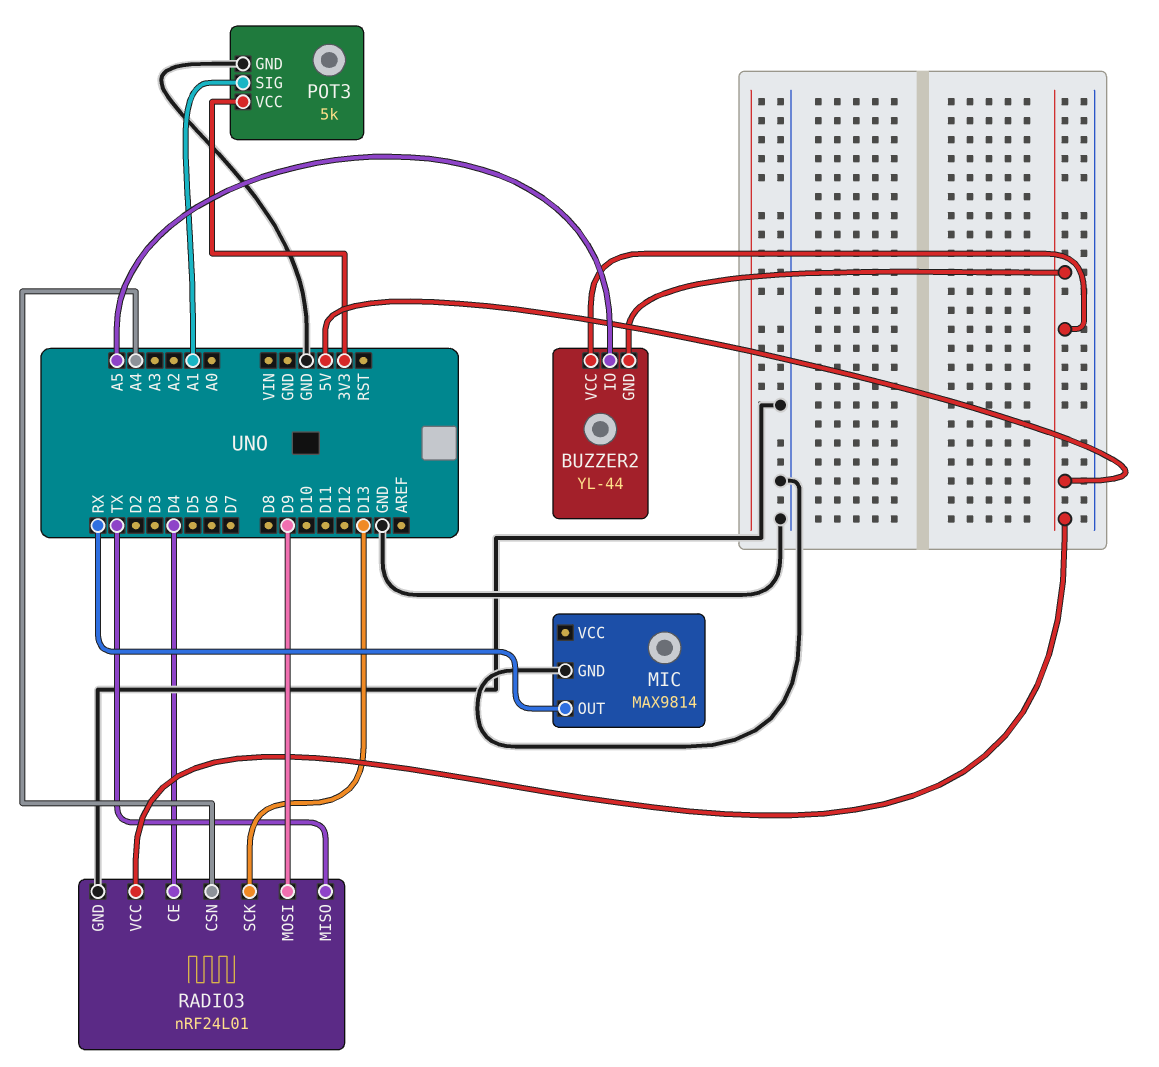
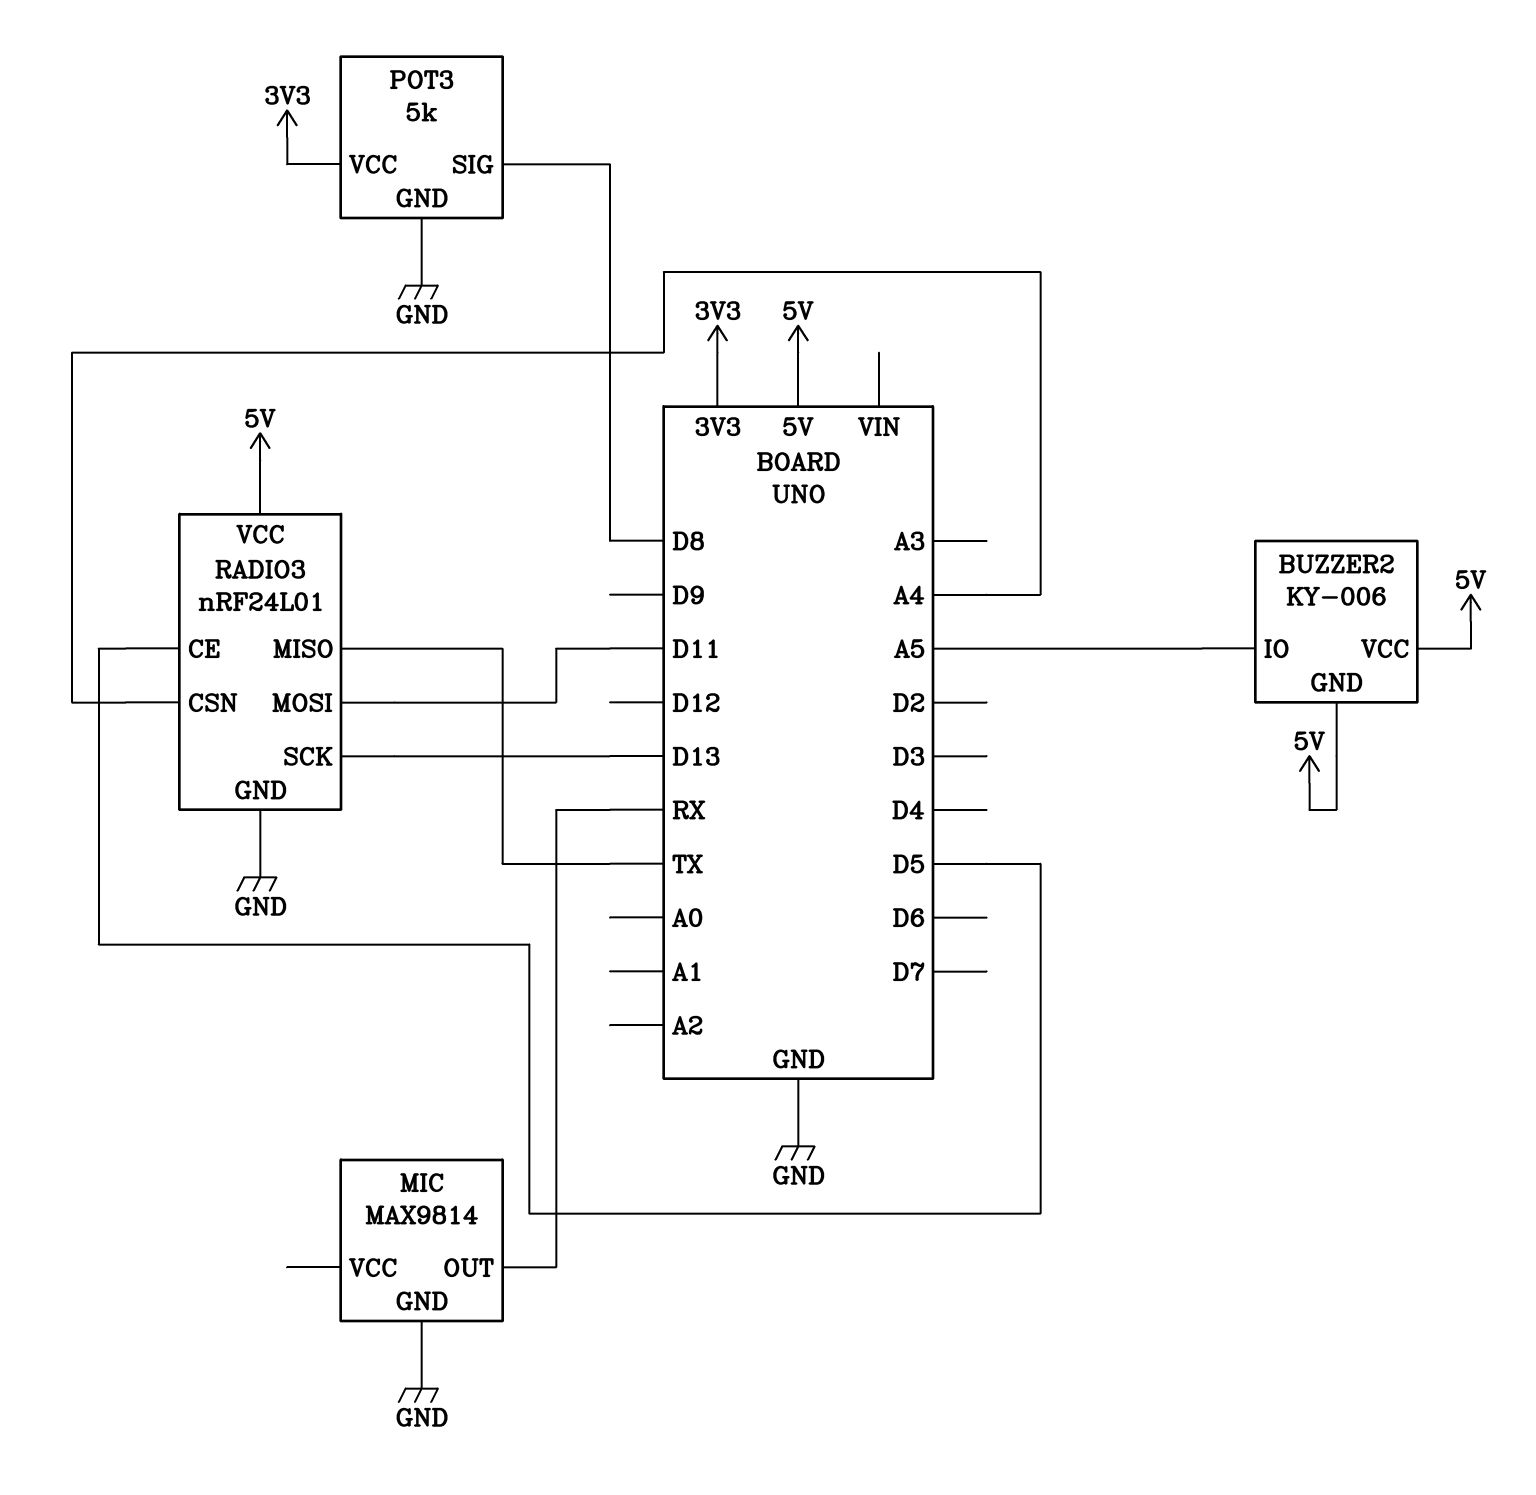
BUZZER2: YL-44 -> KY-006
POT3 pin SIG: A1 -> D8
RADIO3 pin CE: D4 -> D5
RADIO3 pin MOSI: D9 -> D11

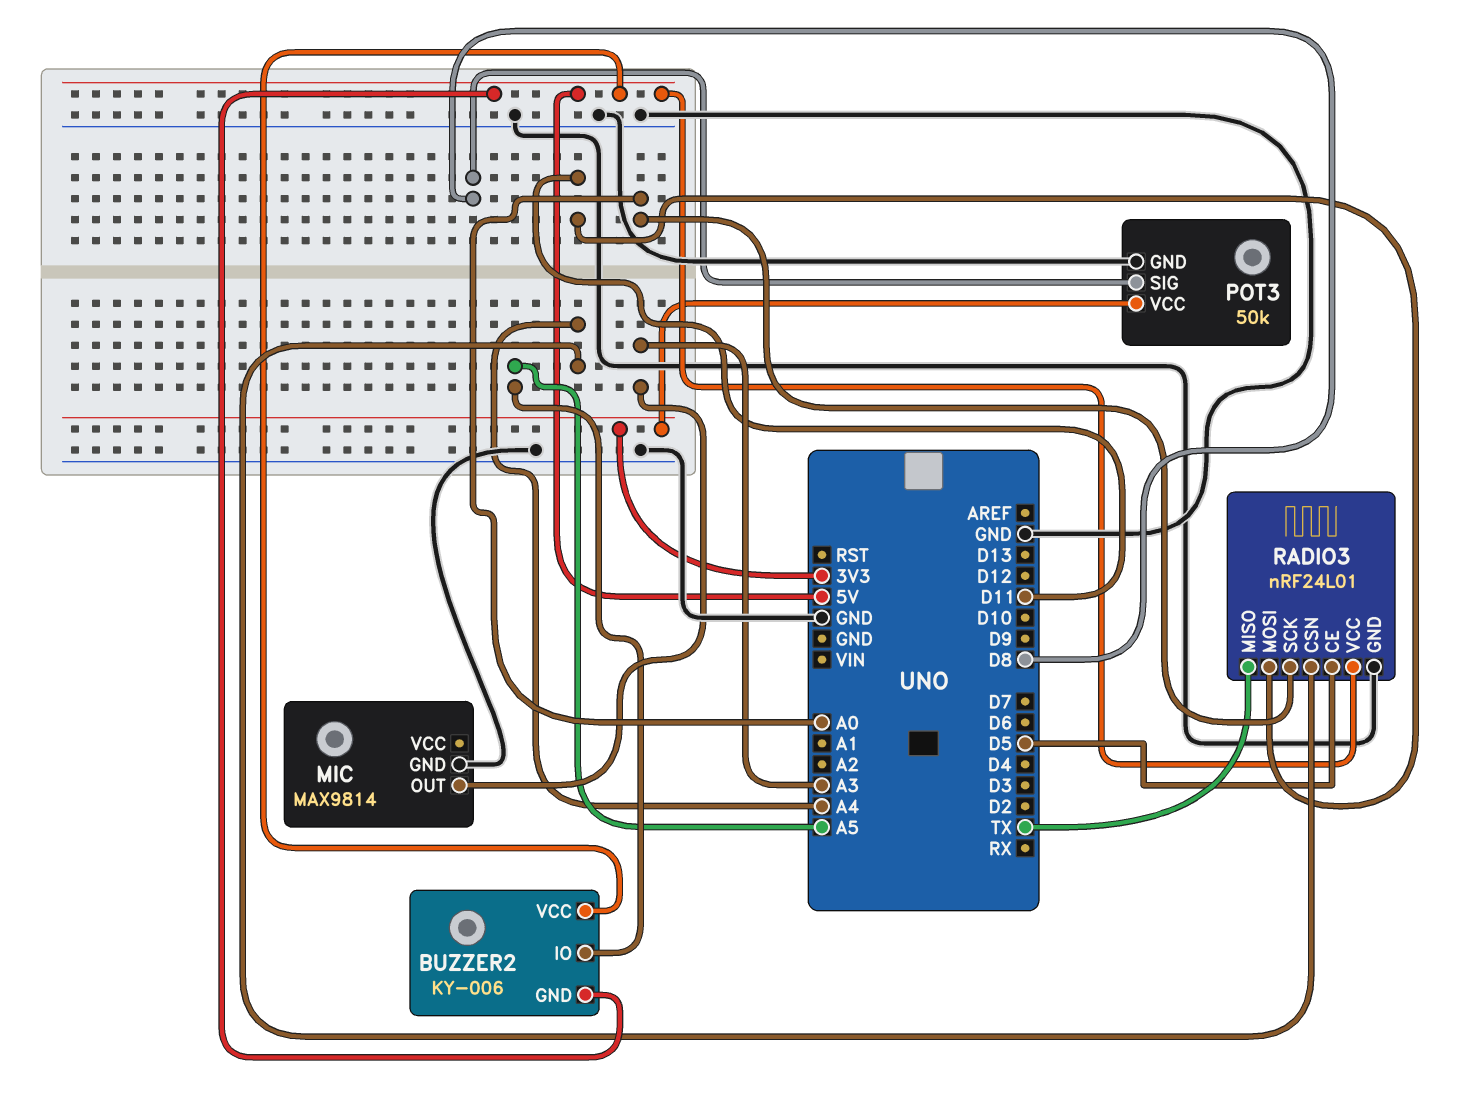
MIC pin OUT: RX -> A3
POT3: 5k -> 50k
RADIO3 pin SCK: D13 -> A0

